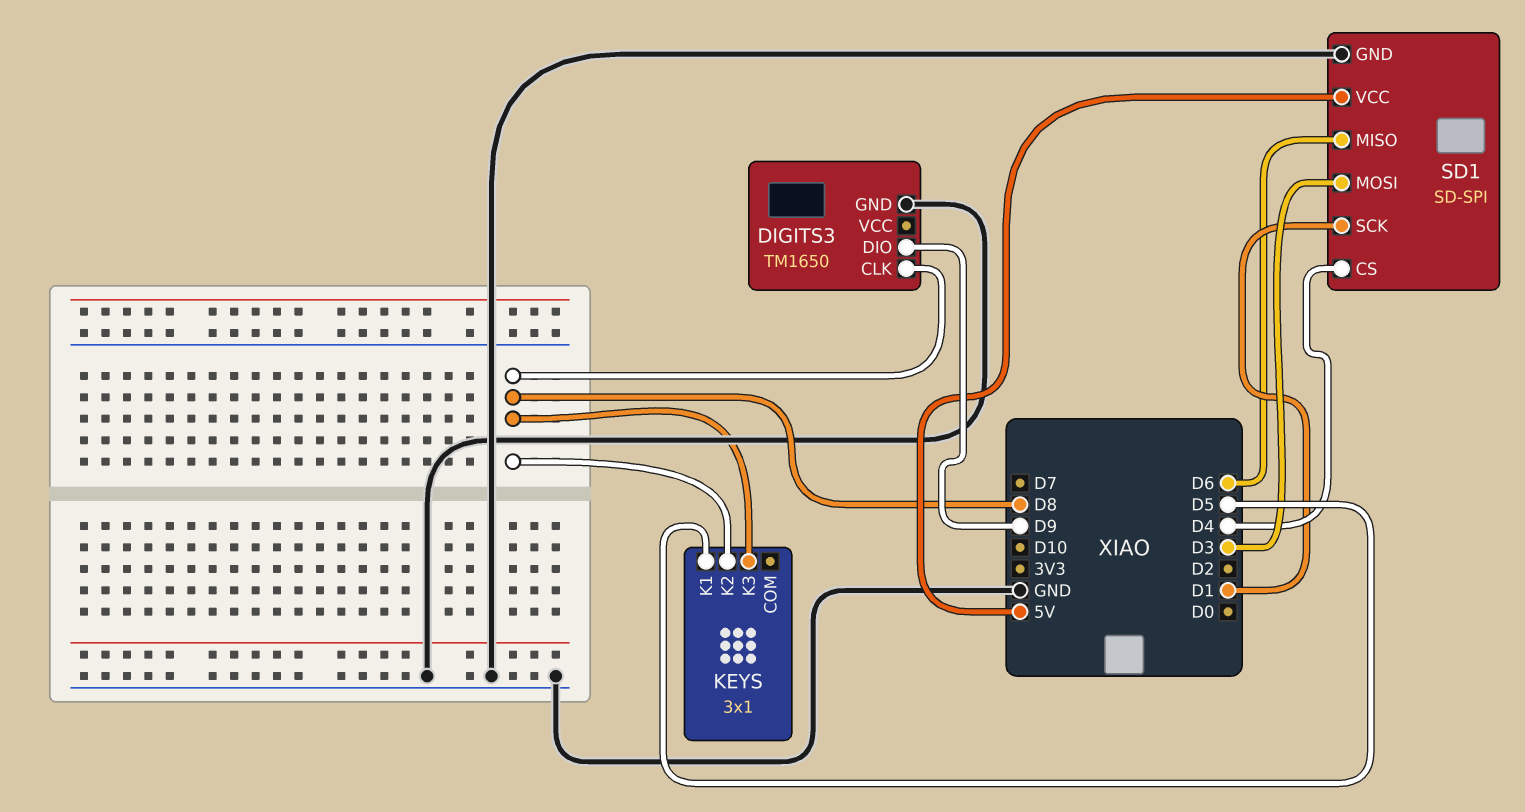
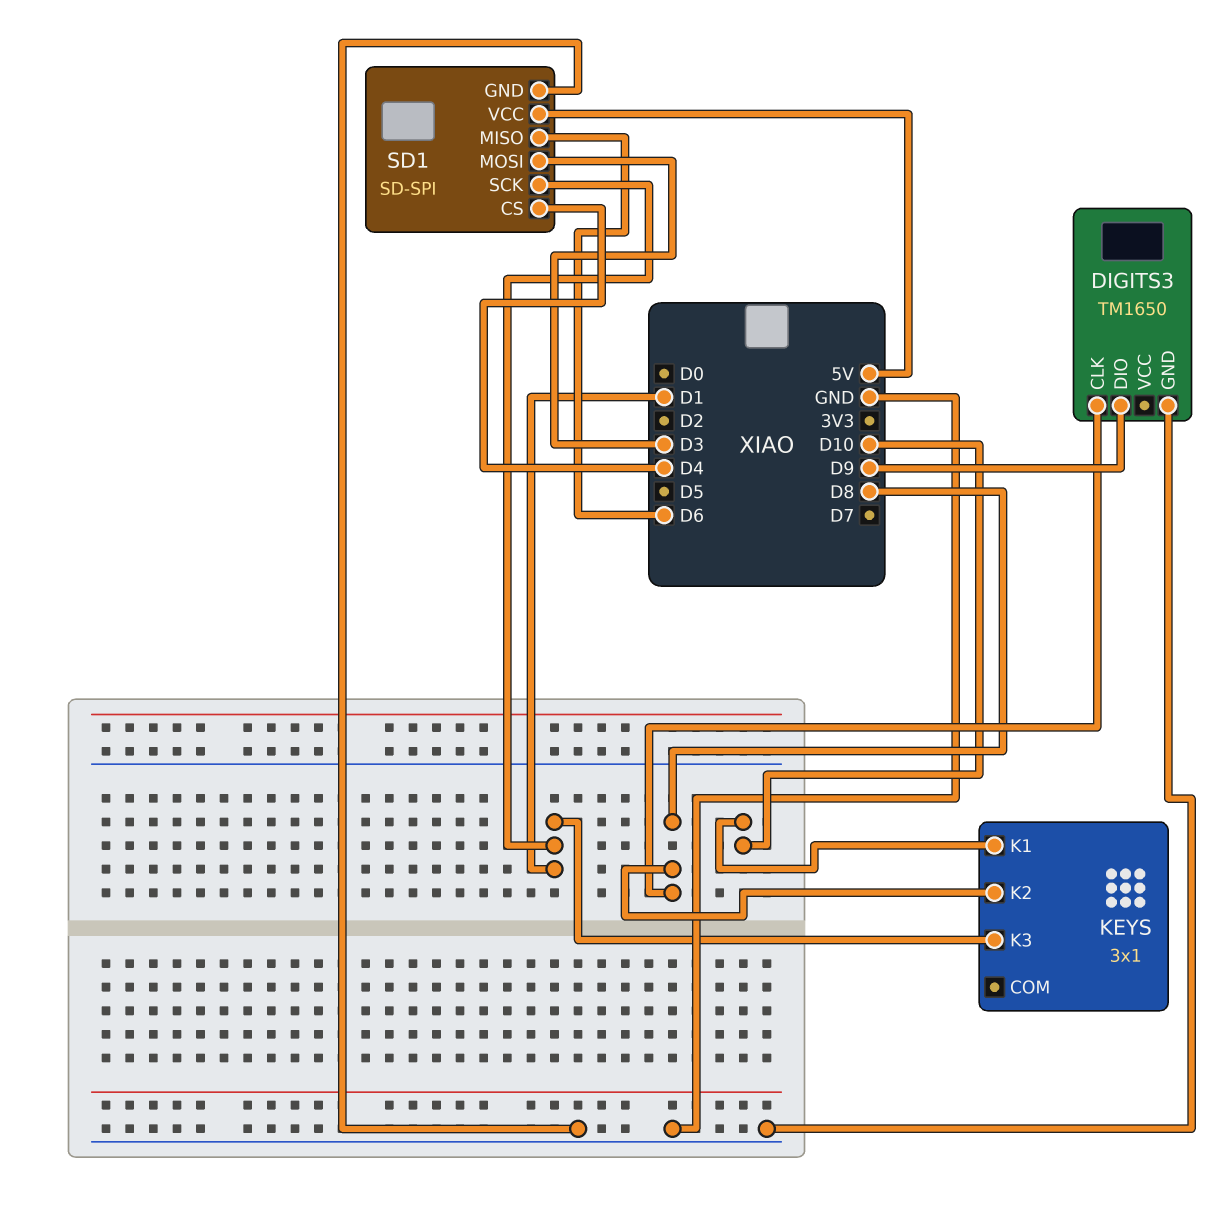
KEYS pin K1: D5 -> D10
KEYS pin K3: D8 -> D1

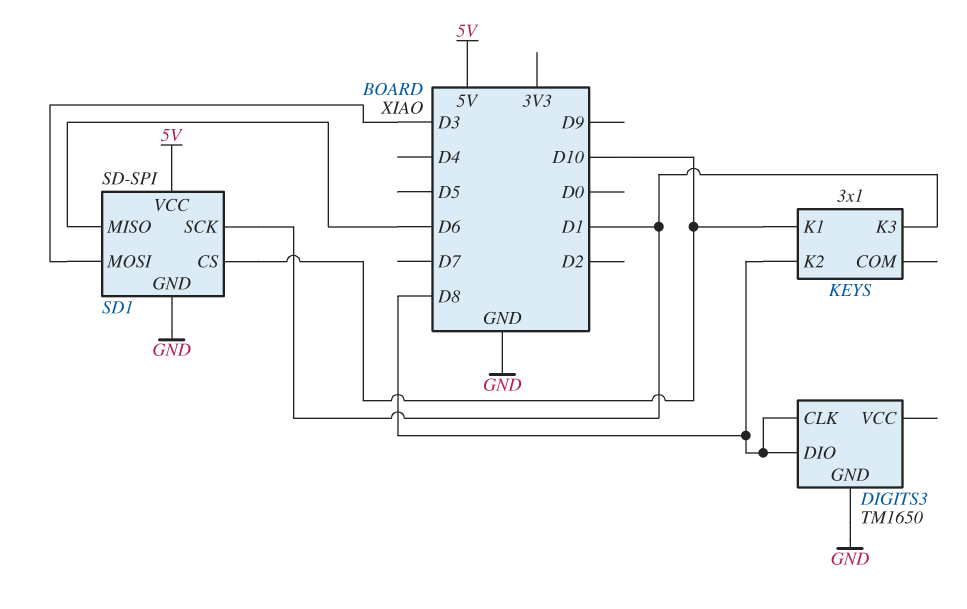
DIGITS3 pin DIO: D9 -> D8
SD1 pin CS: D4 -> D10

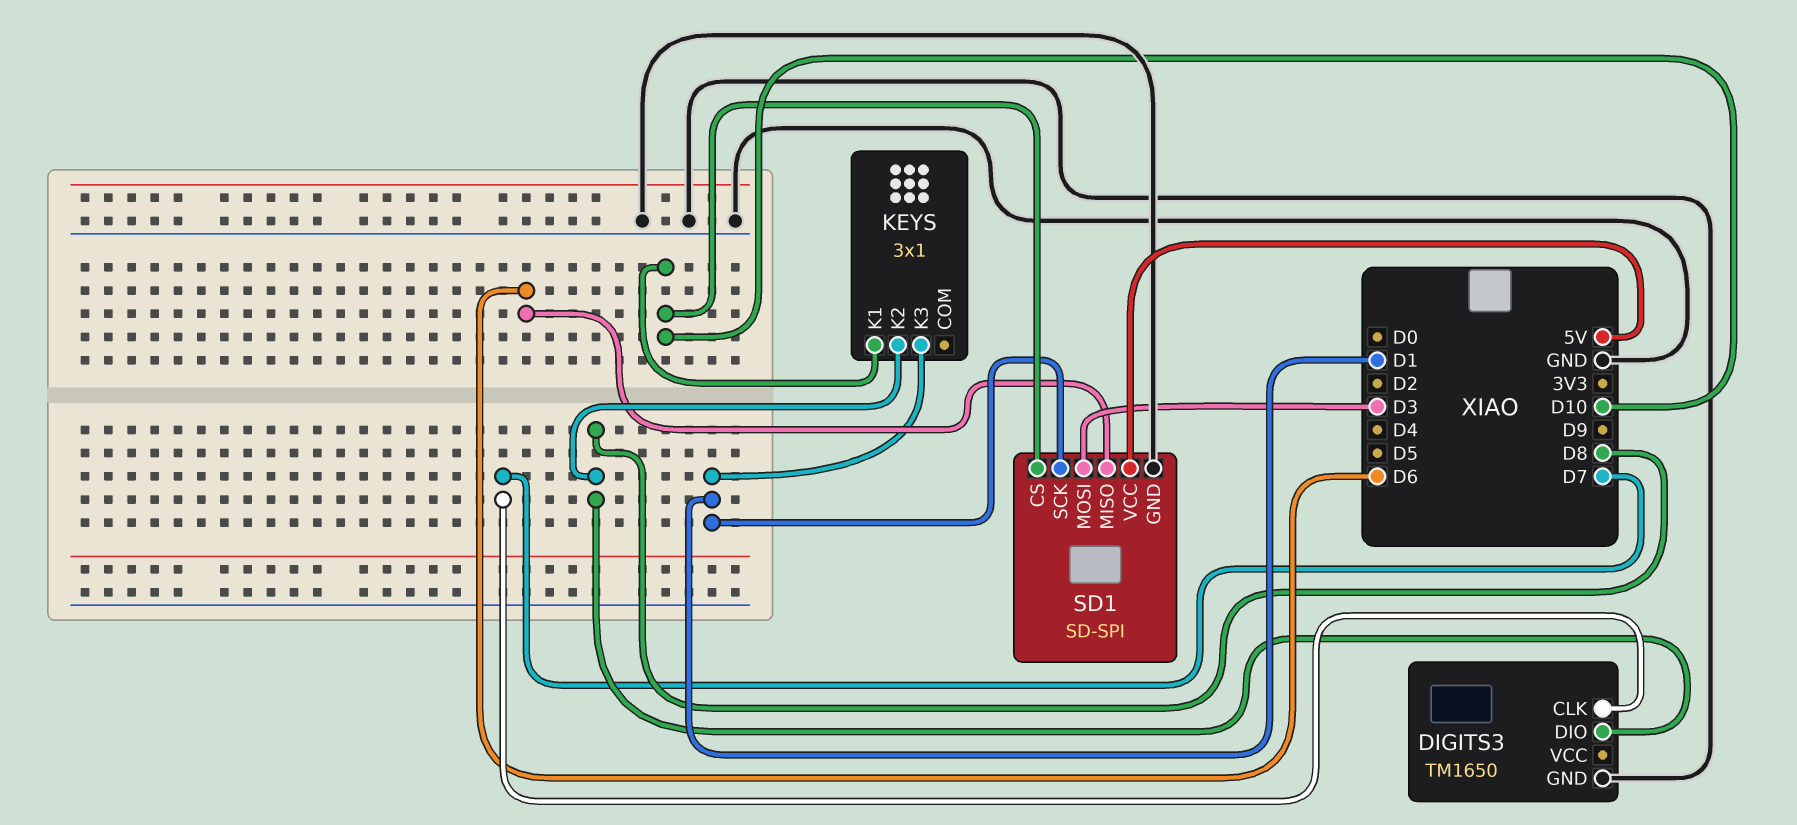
DIGITS3 pin CLK: D8 -> D7

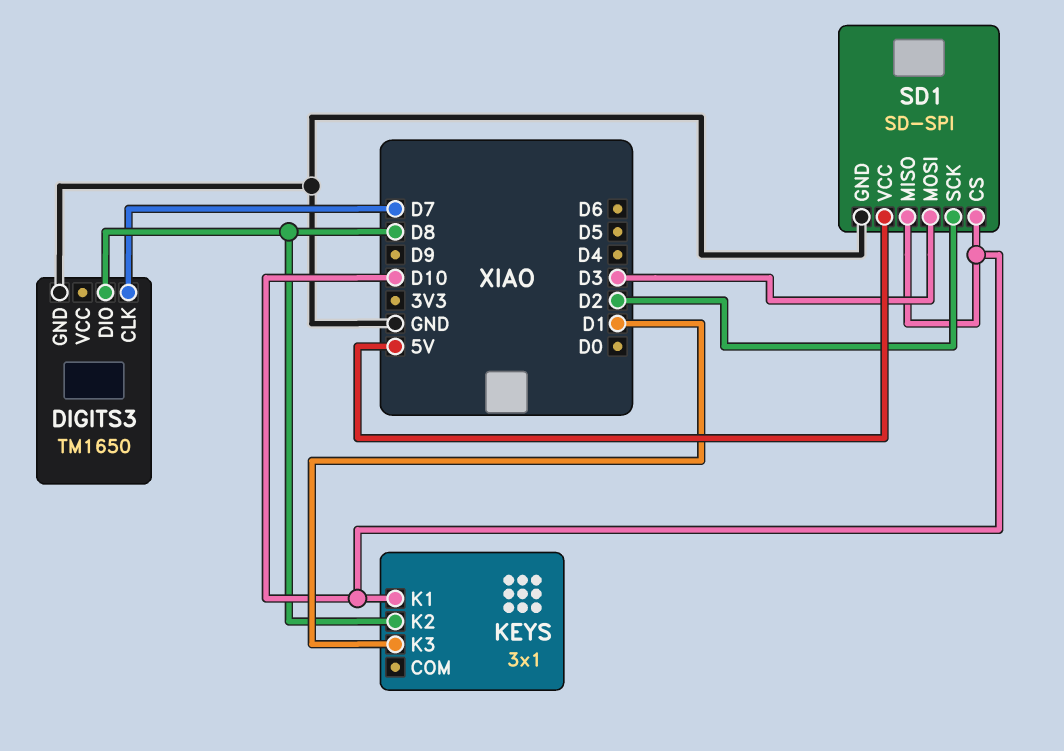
SD1 pin MISO: D6 -> D10
SD1 pin SCK: D1 -> D2

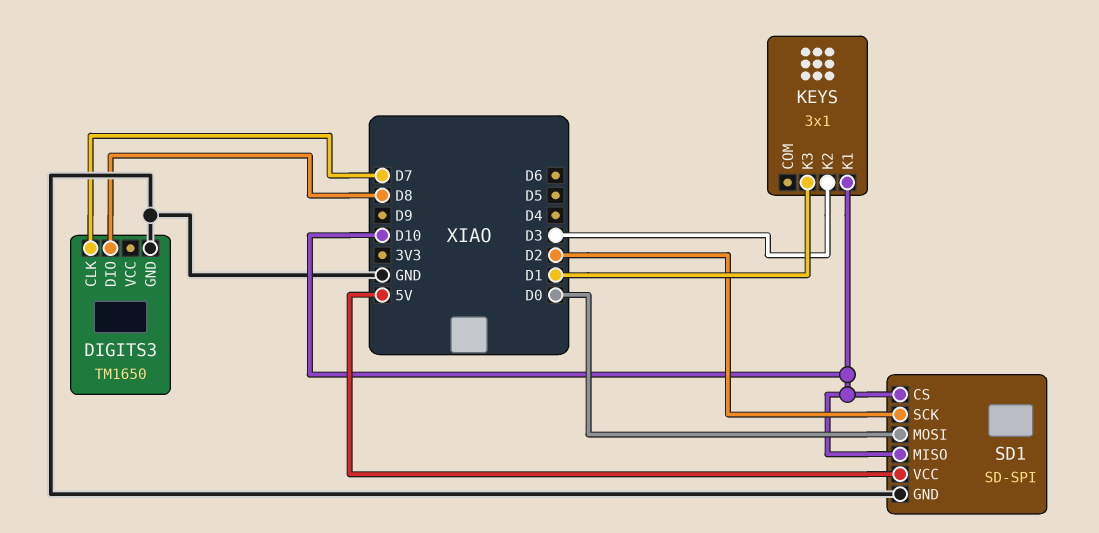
KEYS pin K2: D8 -> D3
SD1 pin MOSI: D3 -> D0

